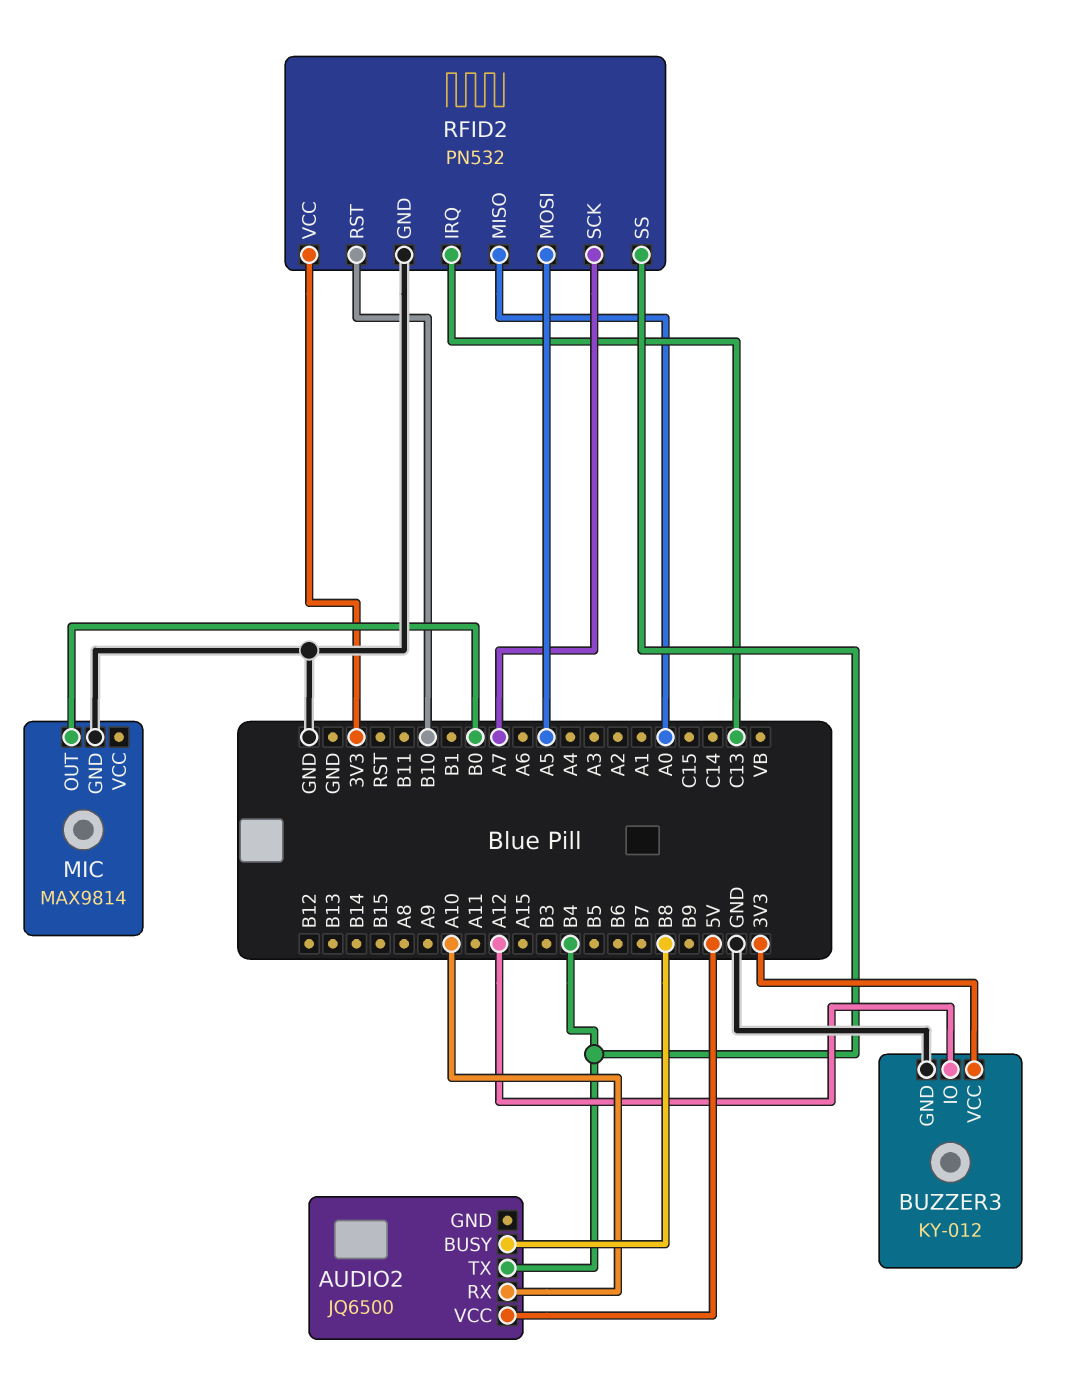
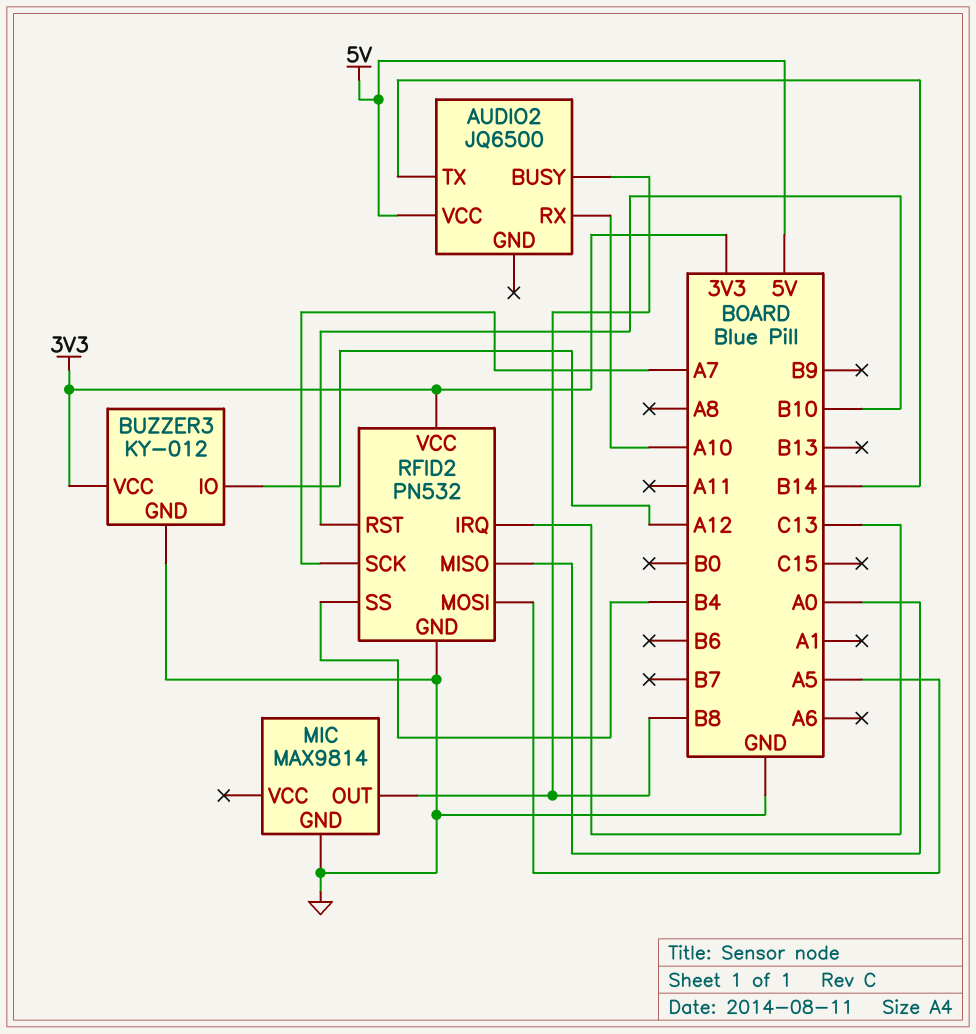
AUDIO2 pin TX: B4 -> B14
MIC pin OUT: B0 -> B8

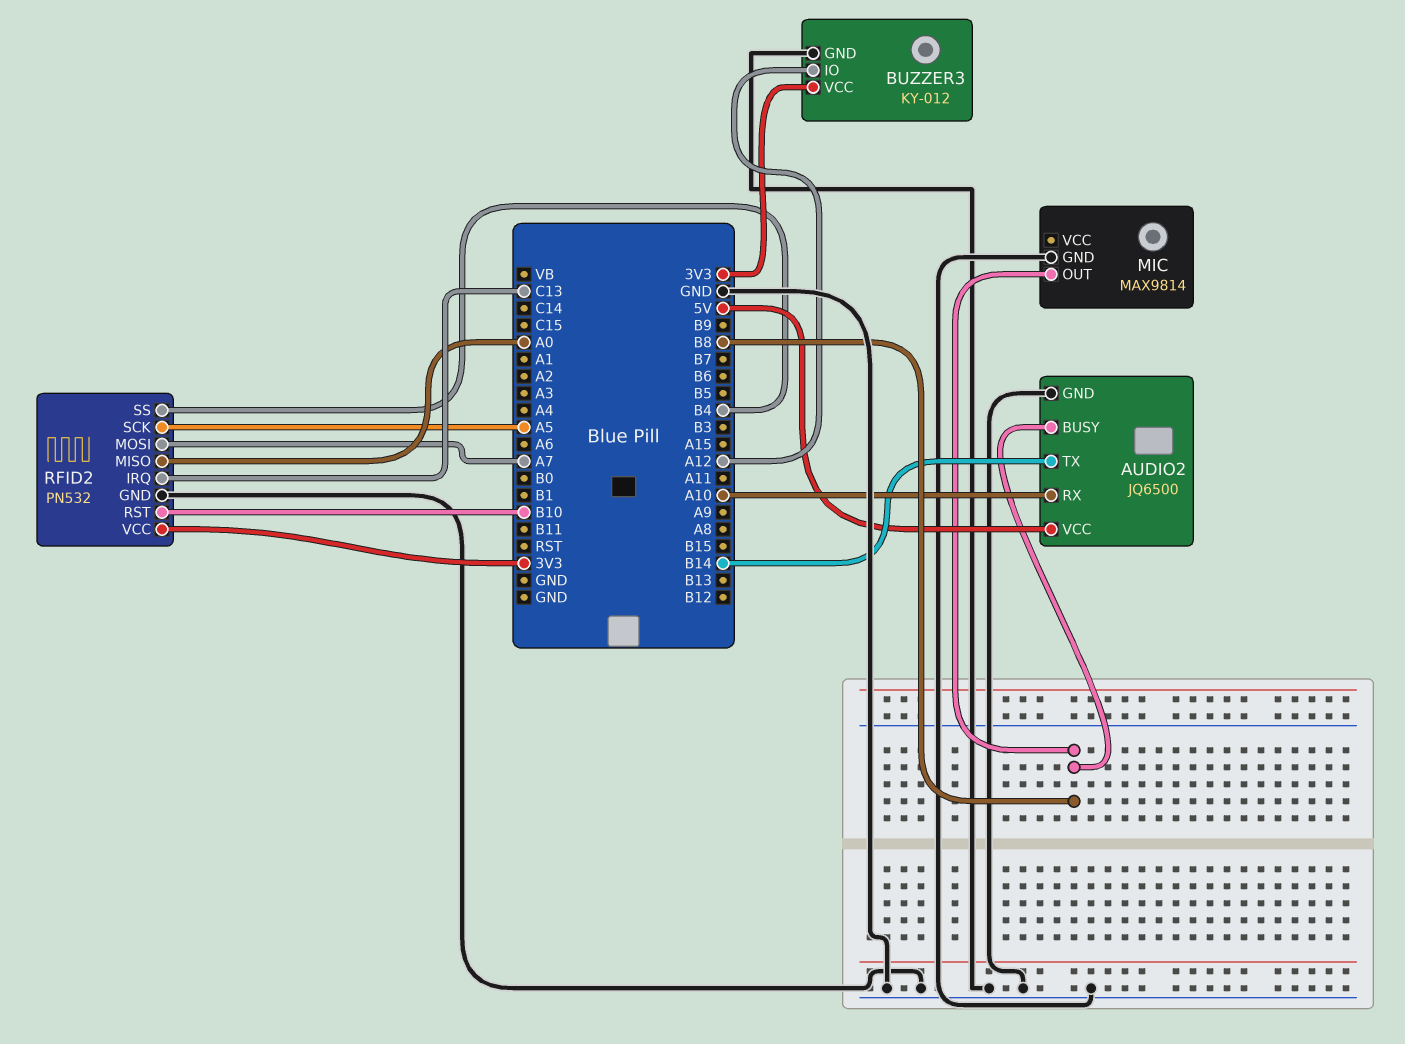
AUDIO2 pin GND: none -> GND
RFID2 pin MOSI: A5 -> A7
RFID2 pin SCK: A7 -> A5

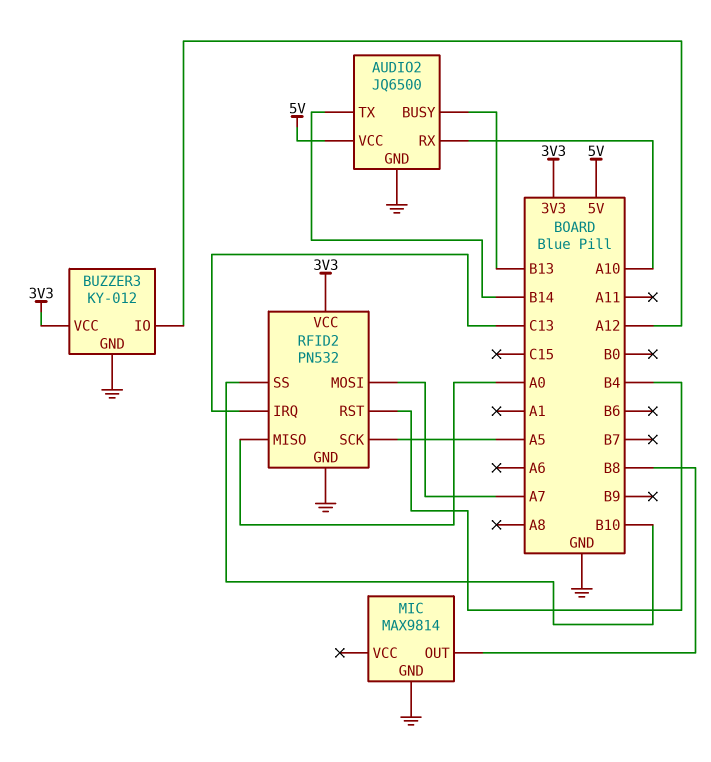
AUDIO2 pin BUSY: B8 -> B13
RFID2 pin RST: B10 -> B4
RFID2 pin SS: B4 -> B10

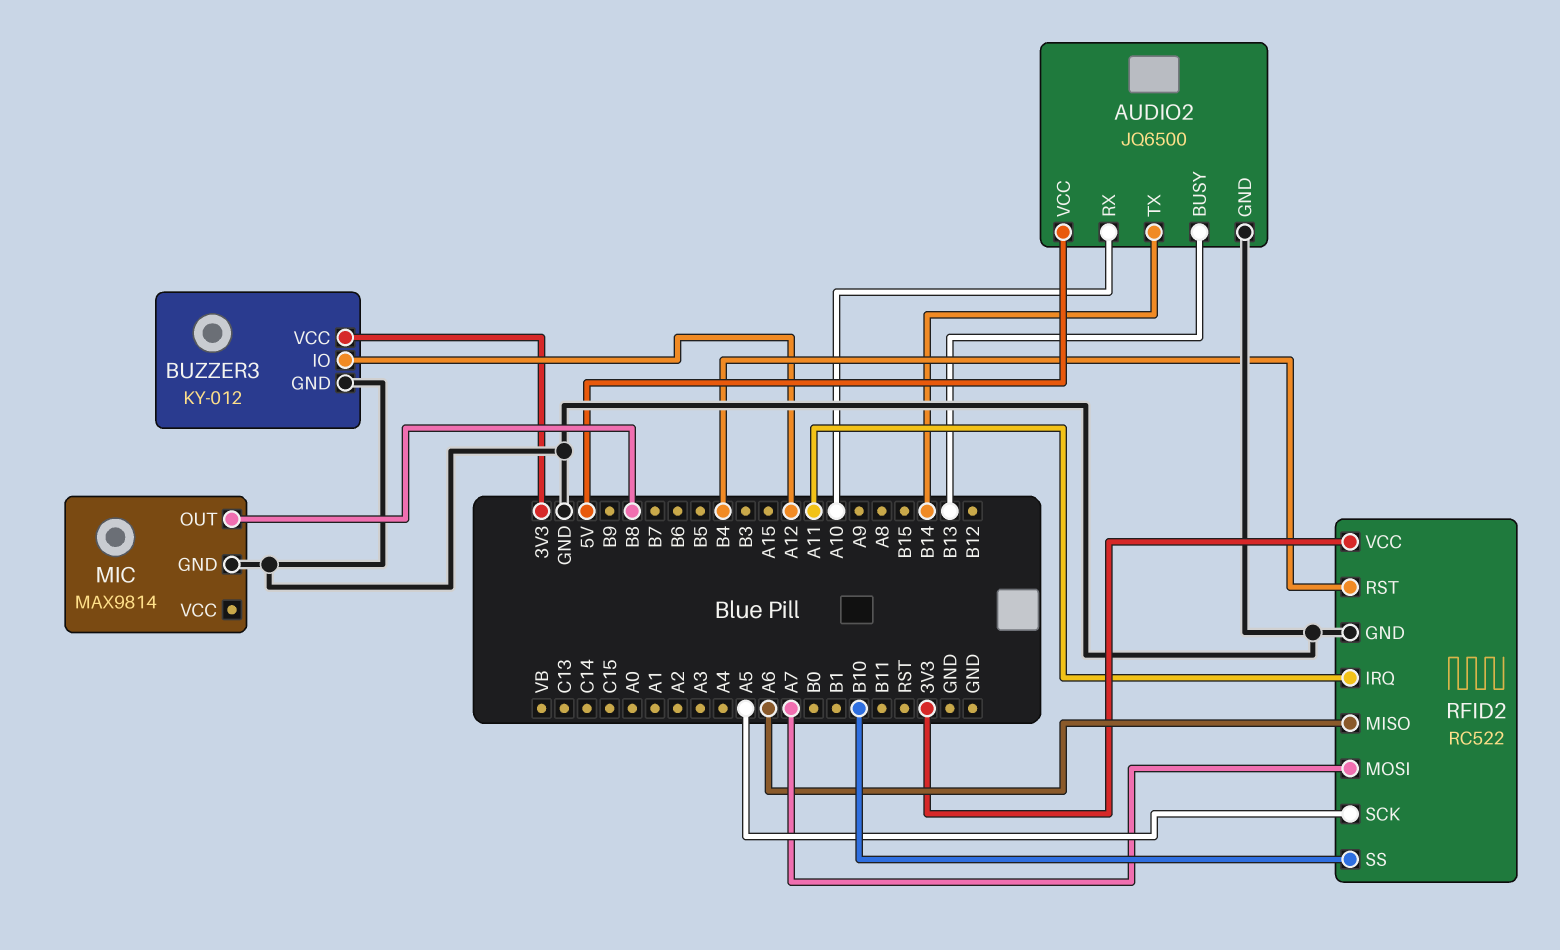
RFID2: PN532 -> RC522
RFID2 pin IRQ: C13 -> A11
RFID2 pin MISO: A0 -> A6

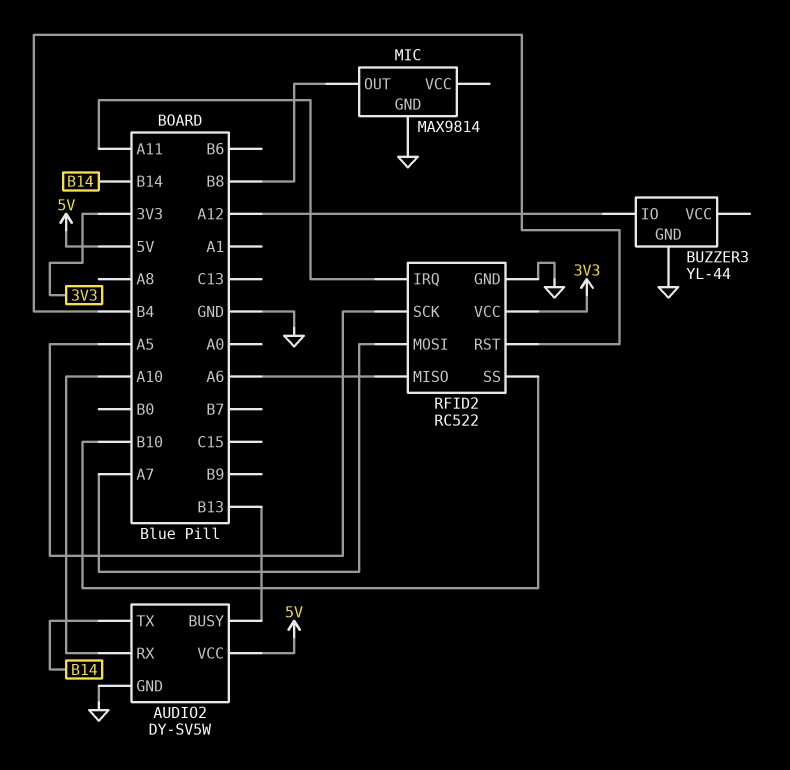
AUDIO2: JQ6500 -> DY-SV5W
BUZZER3: KY-012 -> YL-44
BUZZER3 pin VCC: 3V3 -> none

